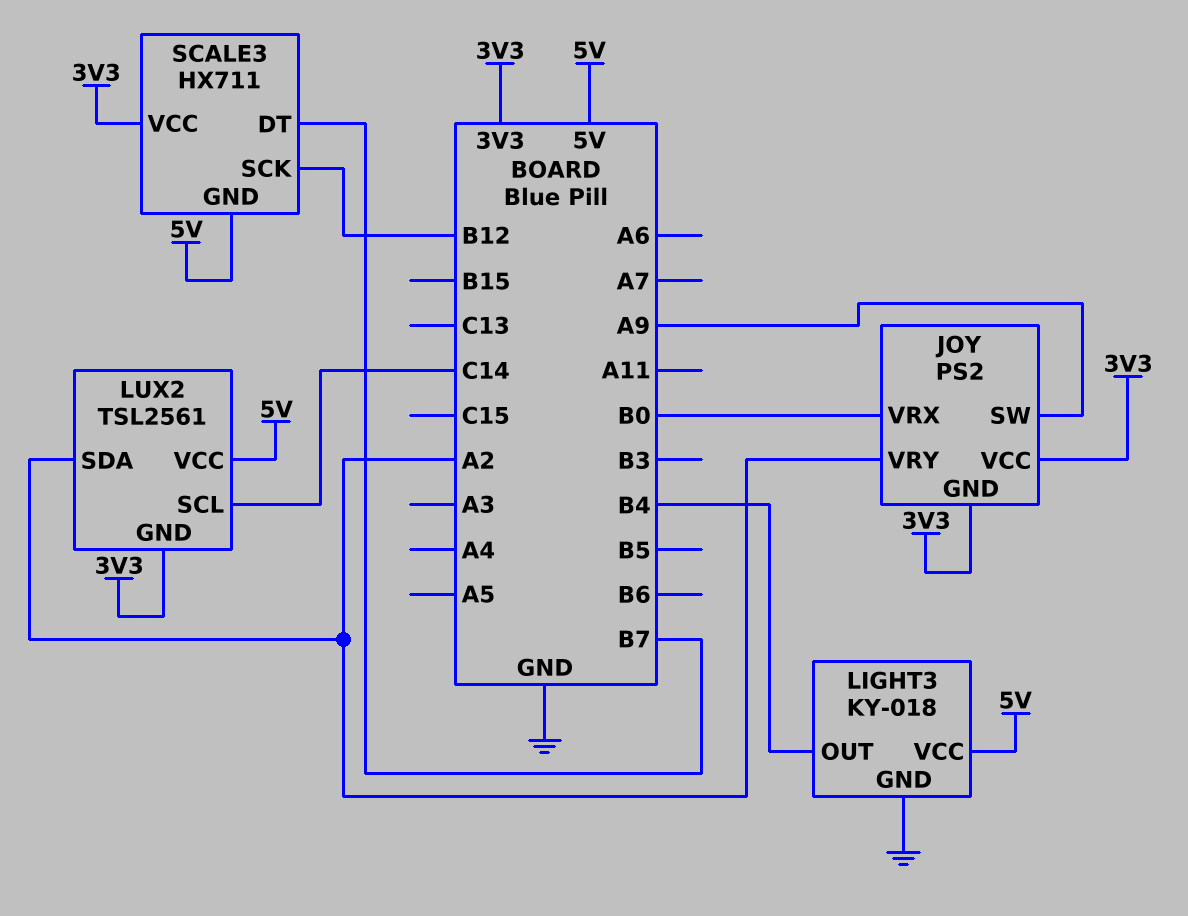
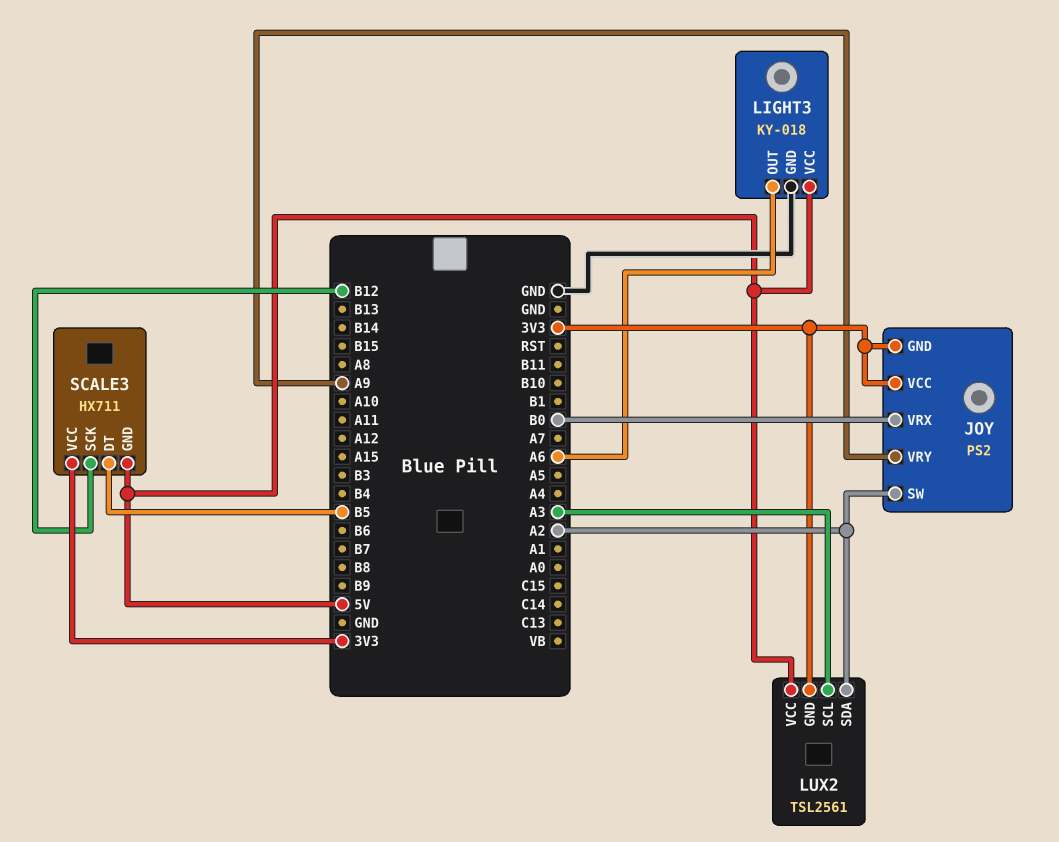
JOY pin SW: A9 -> A2
JOY pin VRY: A2 -> A9
LIGHT3 pin OUT: B4 -> A6
LUX2 pin SCL: C14 -> A3
SCALE3 pin DT: B7 -> B5

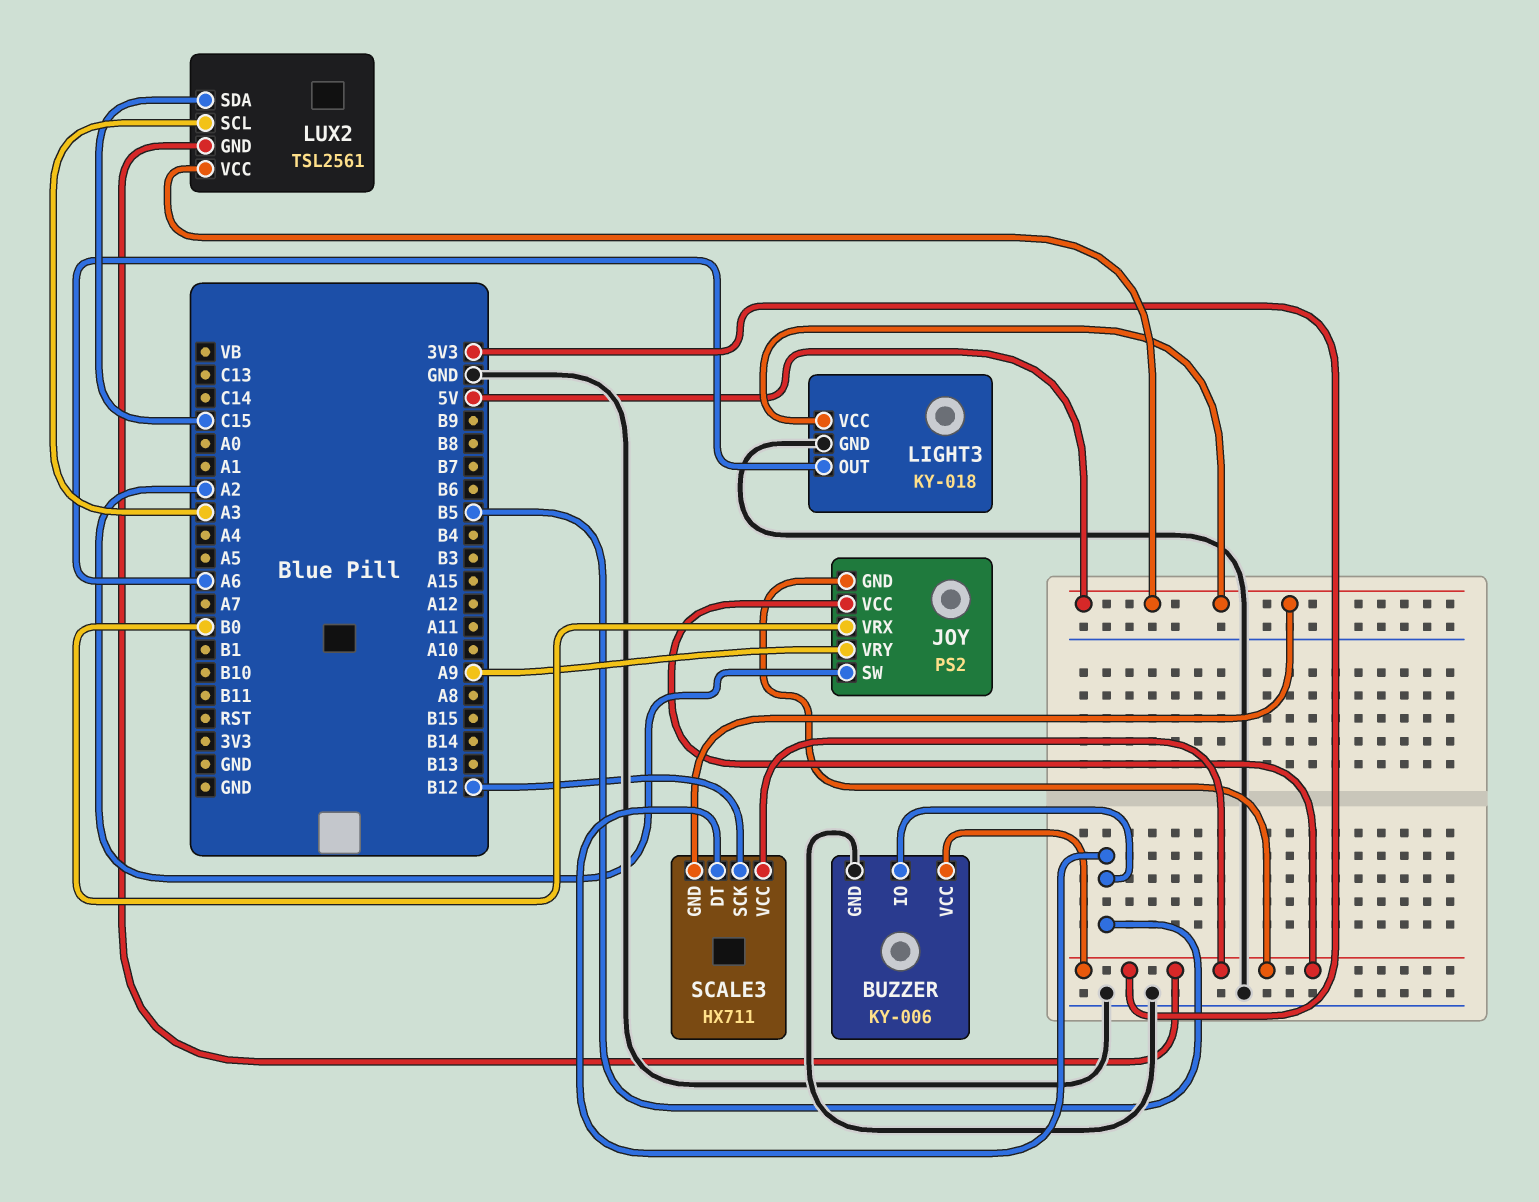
BUZZER: none -> KY-006
BUZZER pin GND: none -> GND
BUZZER pin IO: none -> B5
BUZZER pin VCC: none -> 3V3
LUX2 pin SDA: A2 -> C15

